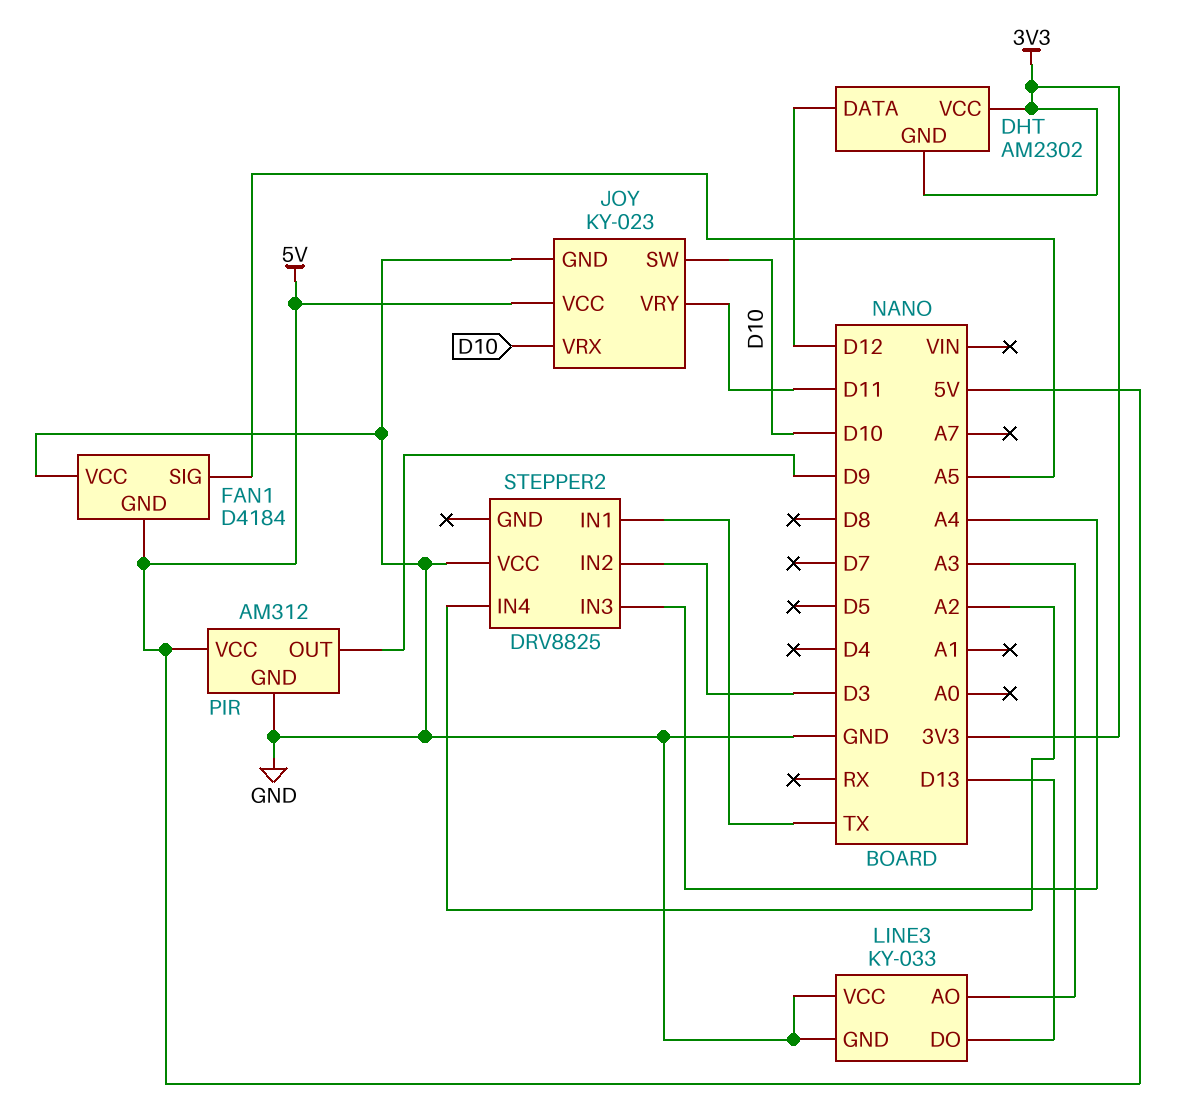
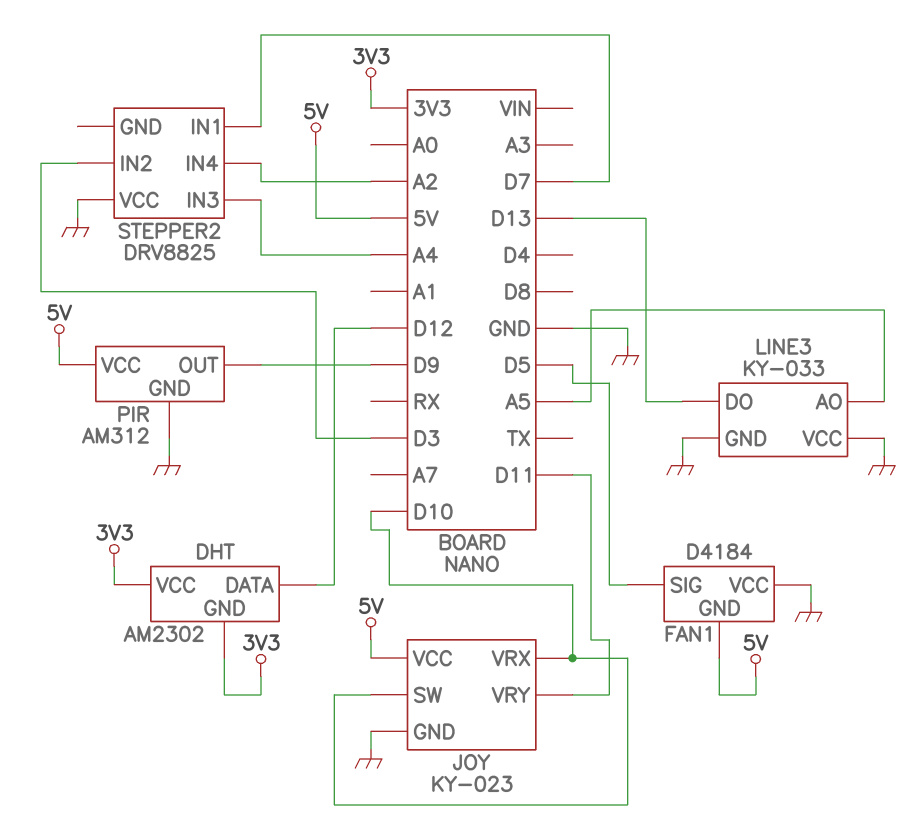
FAN1 pin SIG: A5 -> D5
LINE3 pin AO: A3 -> A5
STEPPER2 pin IN1: TX -> D7

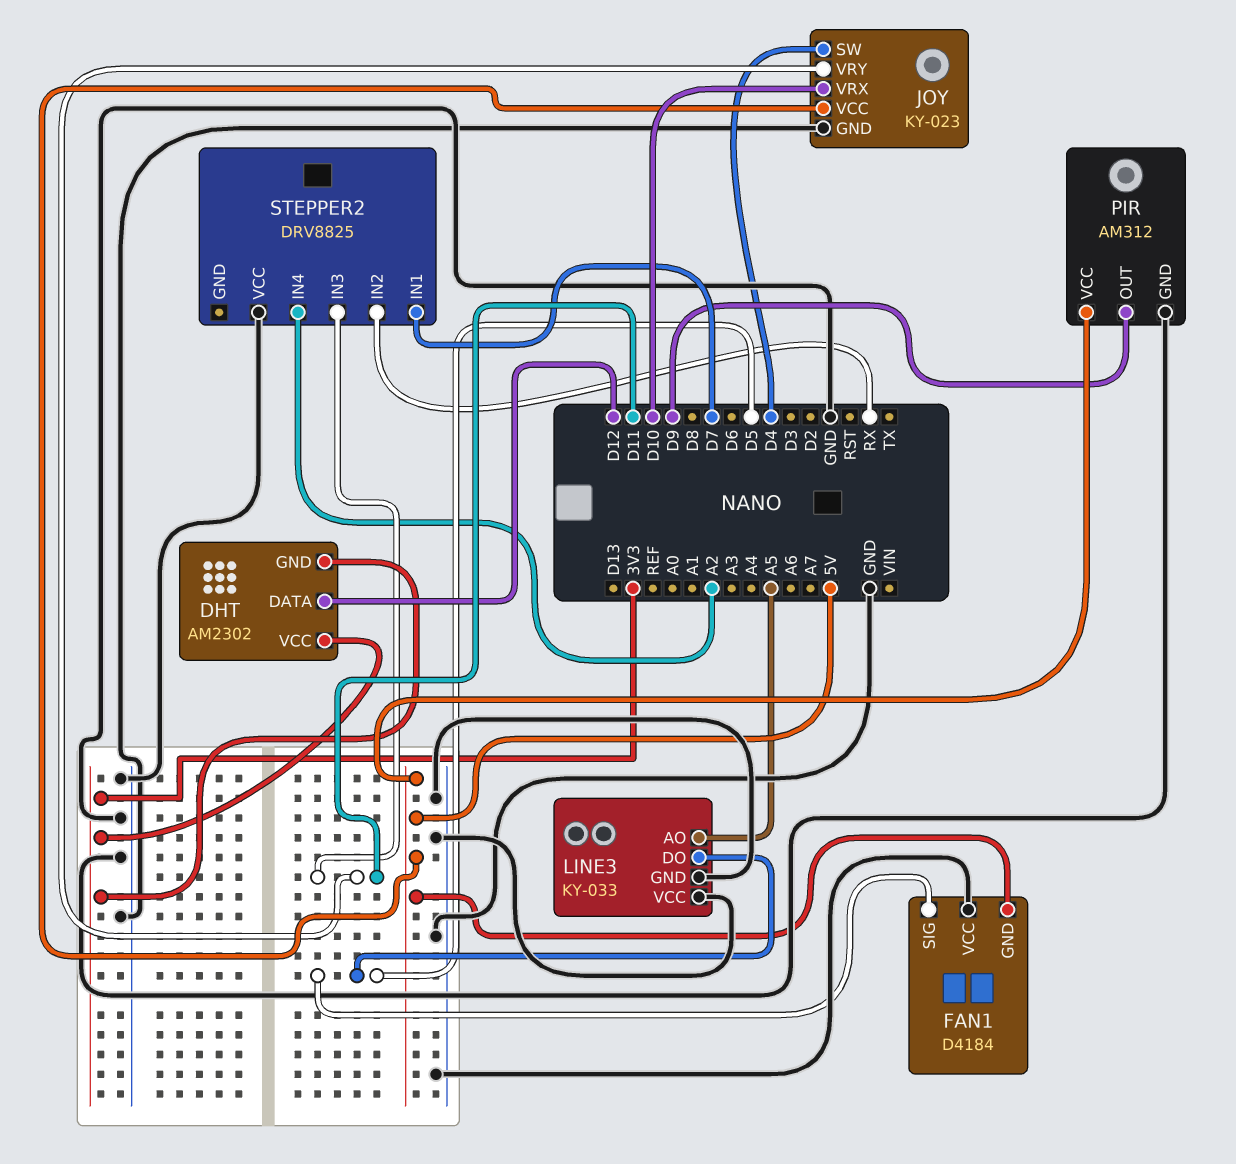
JOY pin SW: D10 -> D4
LINE3 pin DO: D13 -> D5
STEPPER2 pin IN2: D3 -> RX
STEPPER2 pin IN3: A4 -> D11

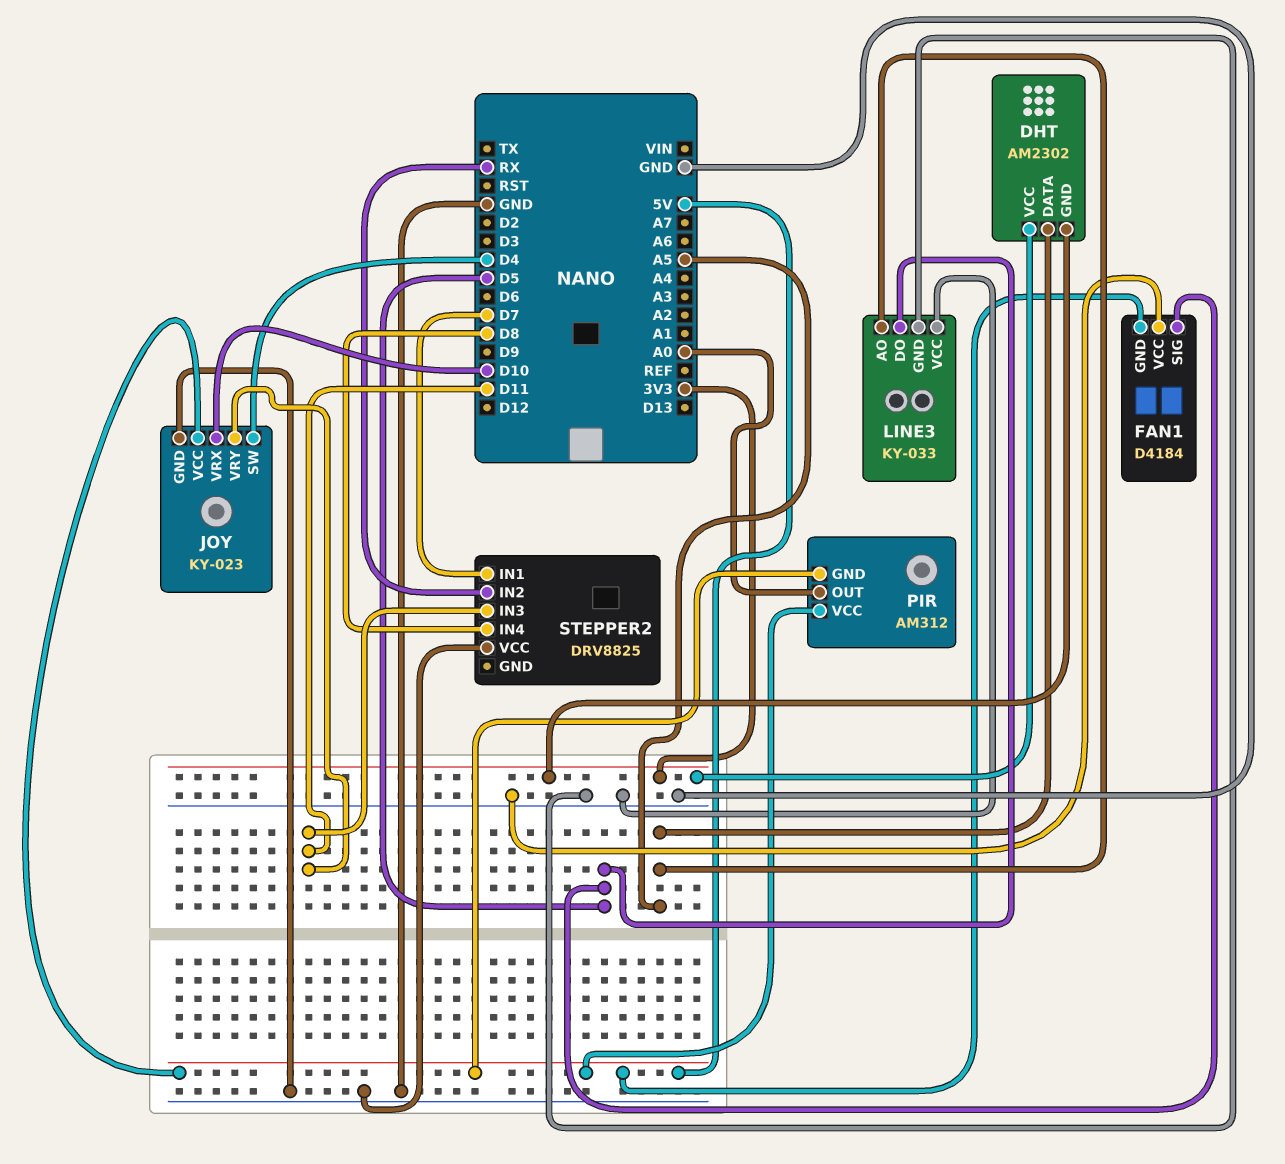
DHT pin DATA: D12 -> A5
PIR pin GND: GND -> 5V
PIR pin OUT: D9 -> A0
STEPPER2 pin IN4: A2 -> D8

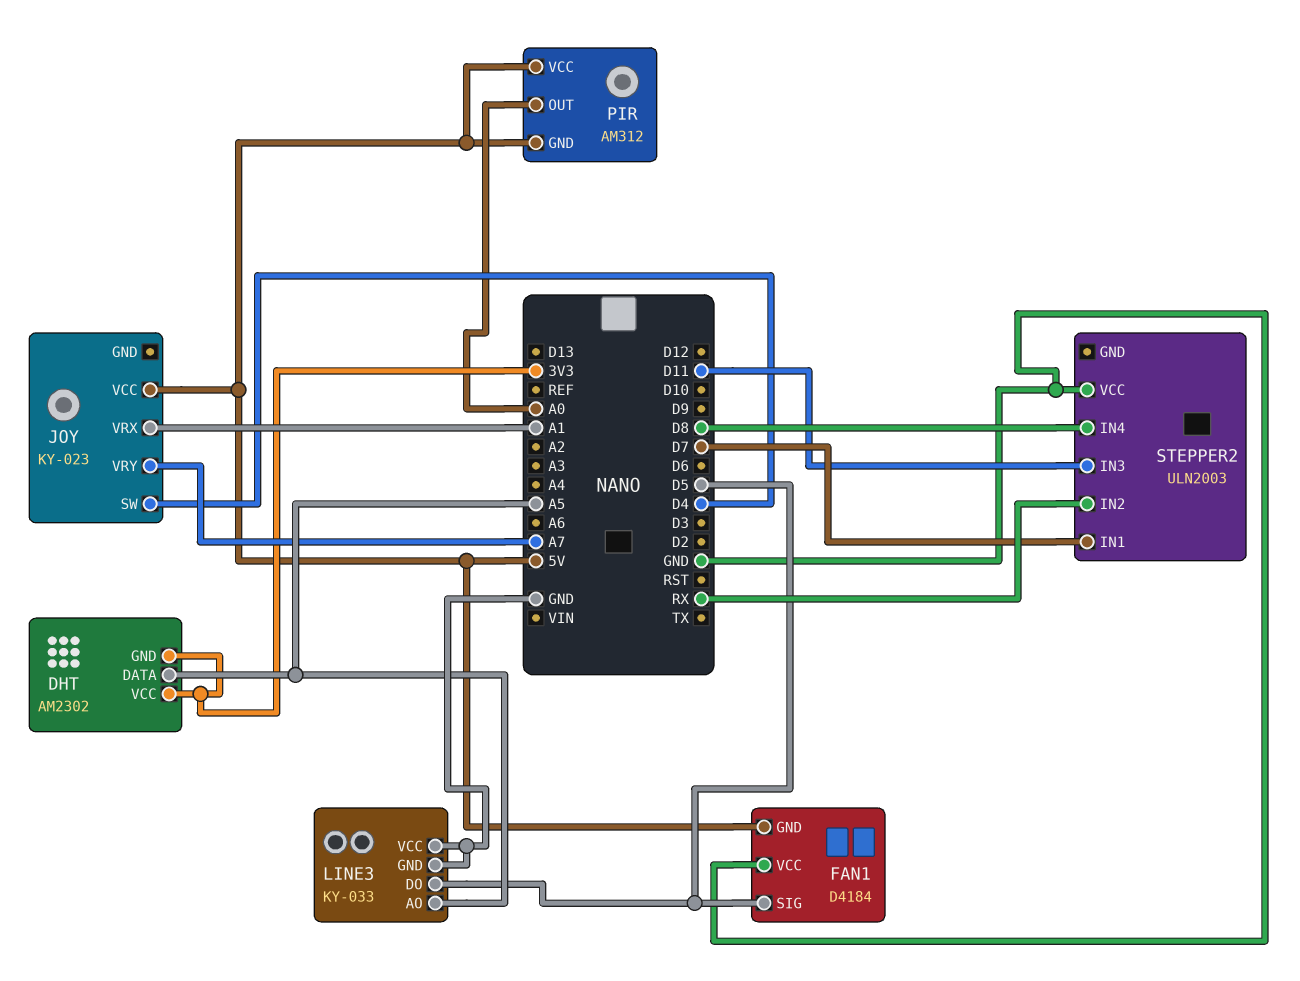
JOY pin GND: GND -> none
JOY pin VRX: D10 -> A1
JOY pin VRY: D11 -> A7
STEPPER2: DRV8825 -> ULN2003

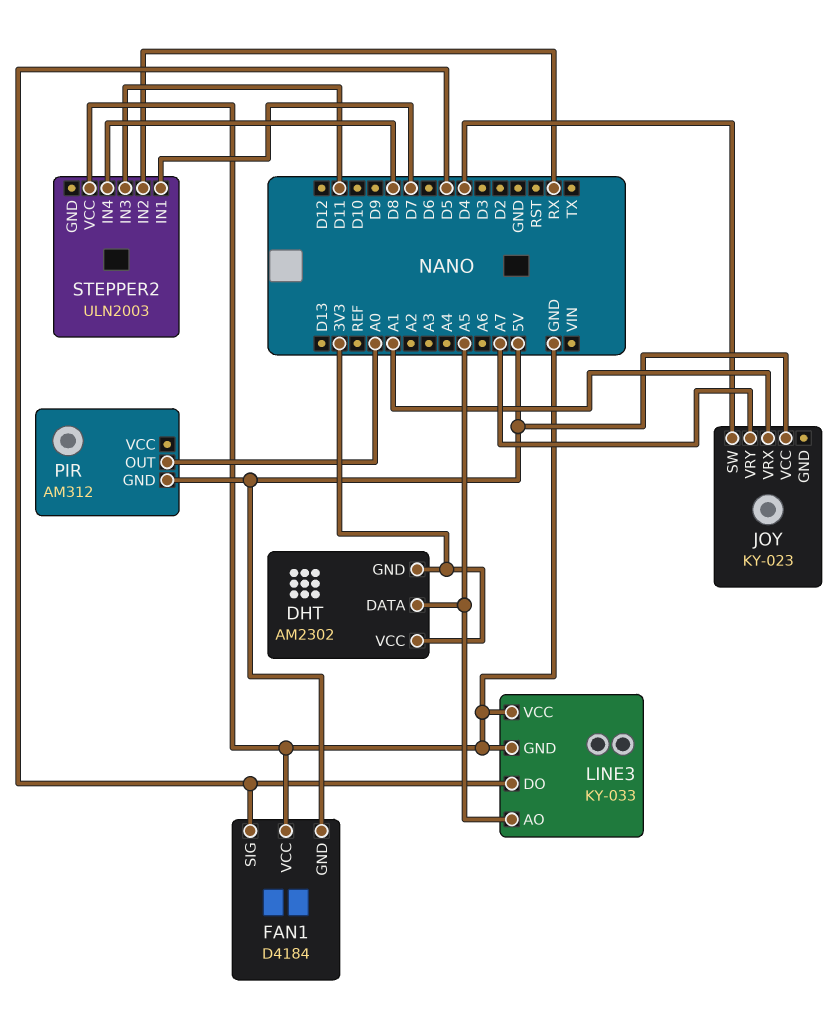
PIR pin VCC: 5V -> none

